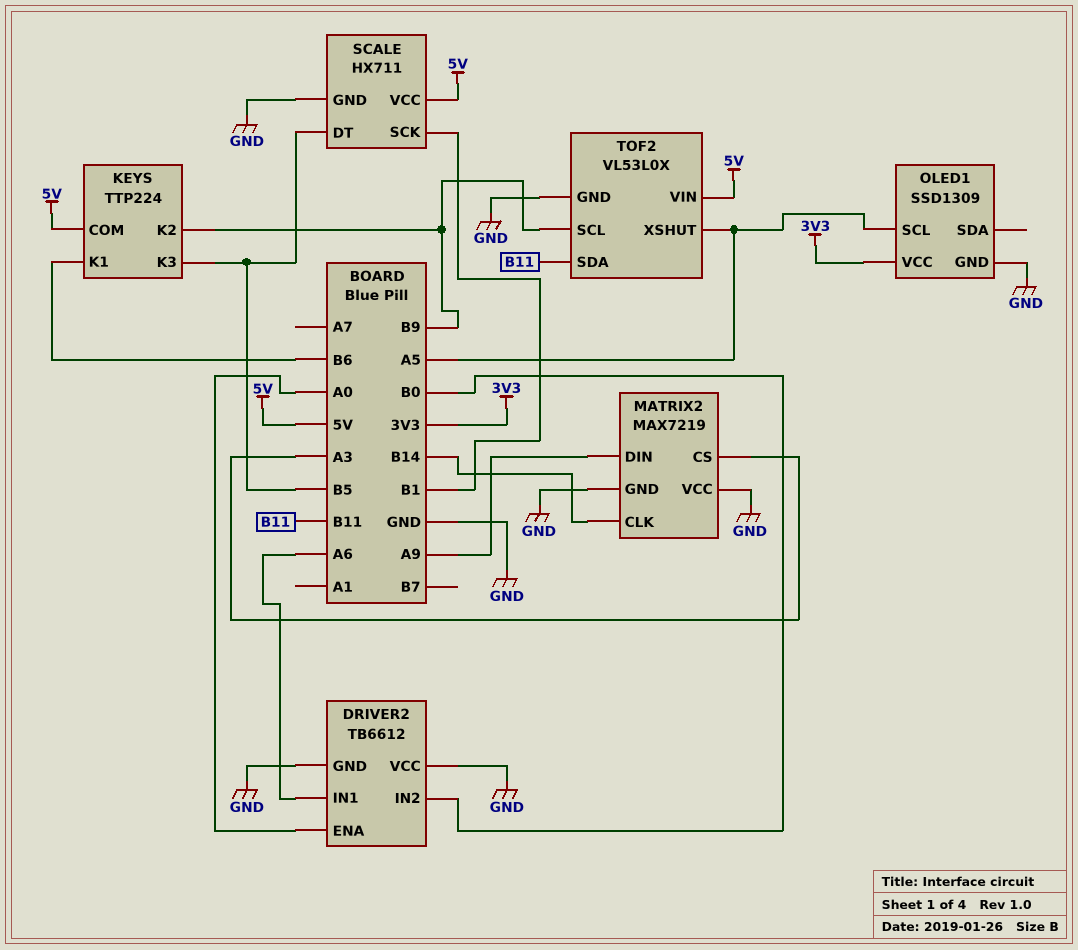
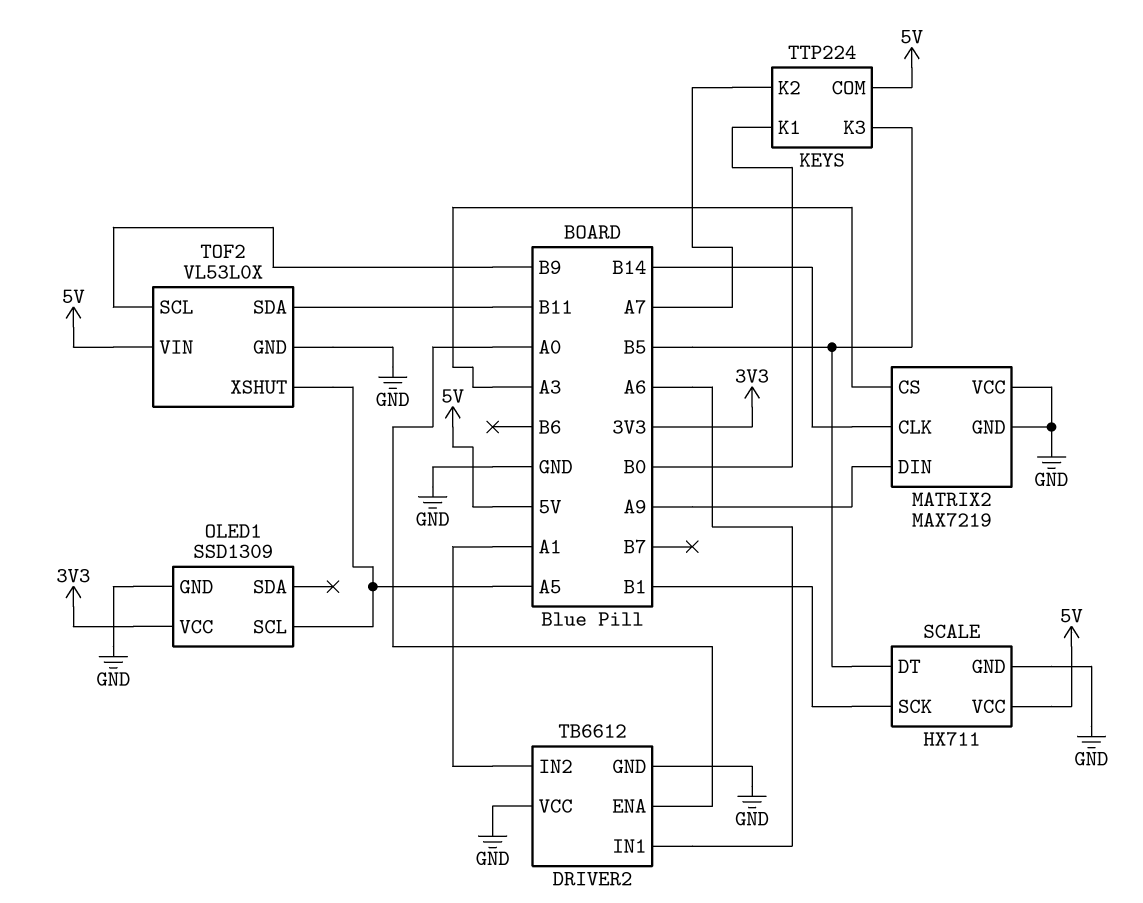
DRIVER2 pin IN2: B0 -> A1
KEYS pin K1: B6 -> B0
KEYS pin K2: B9 -> A7

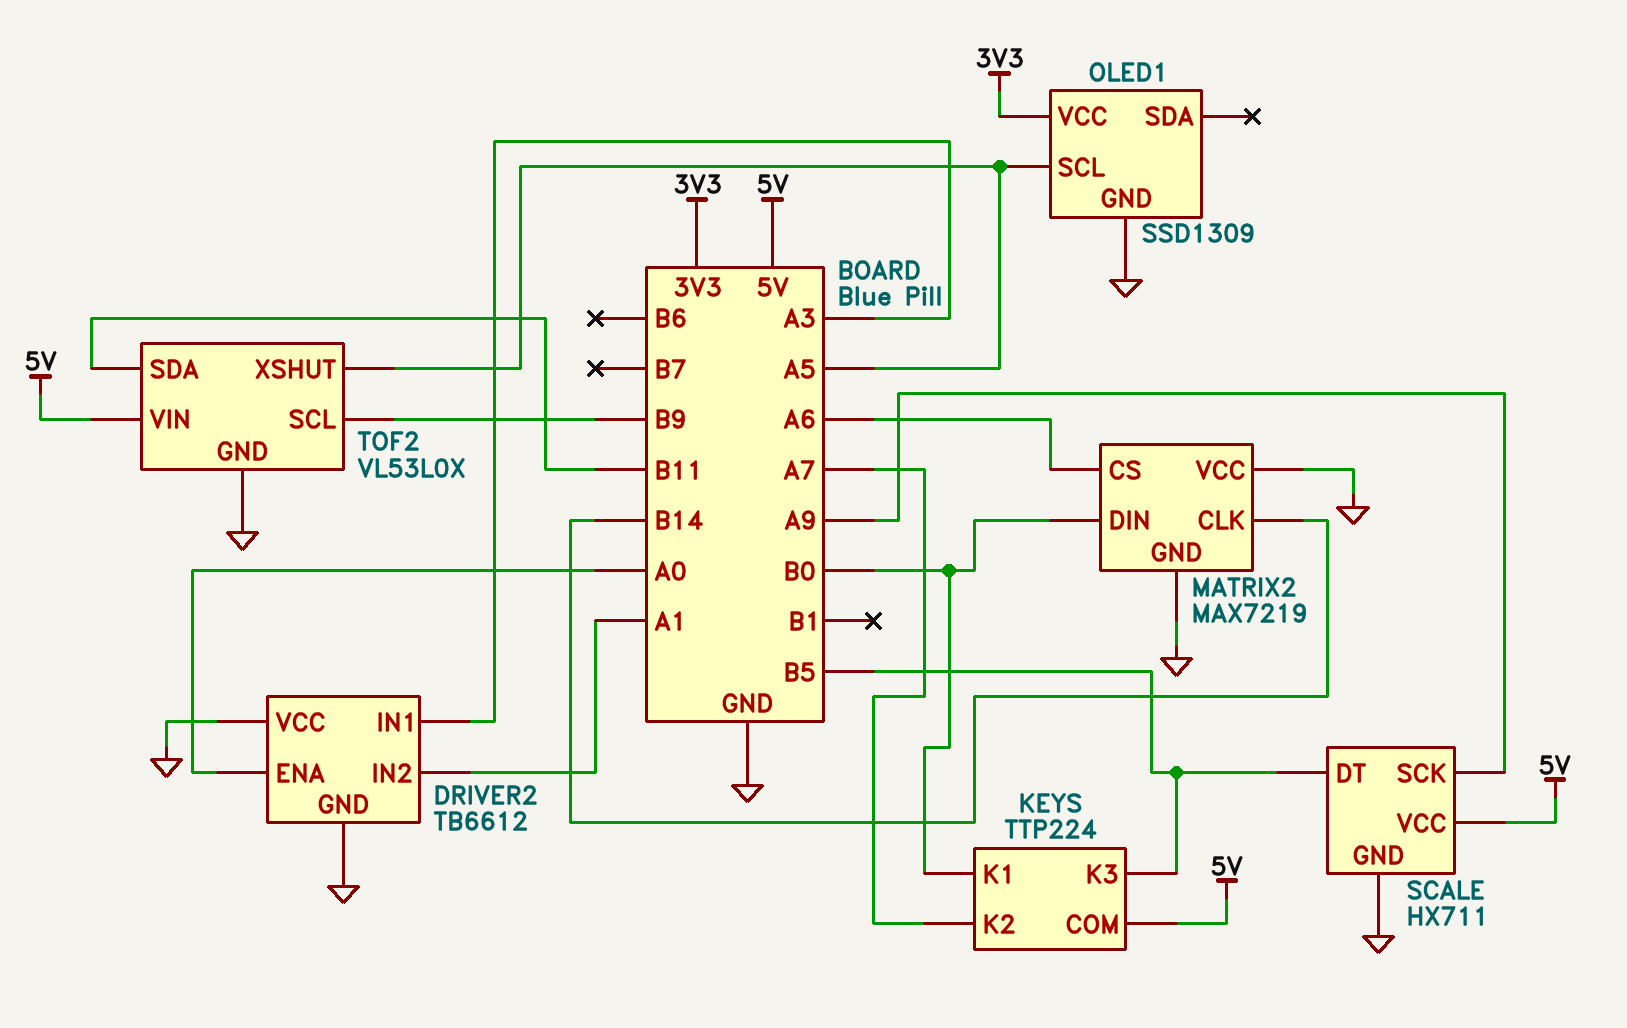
DRIVER2 pin IN1: A6 -> A3
MATRIX2 pin CS: A3 -> A6
MATRIX2 pin DIN: A9 -> B0
SCALE pin SCK: B1 -> A9

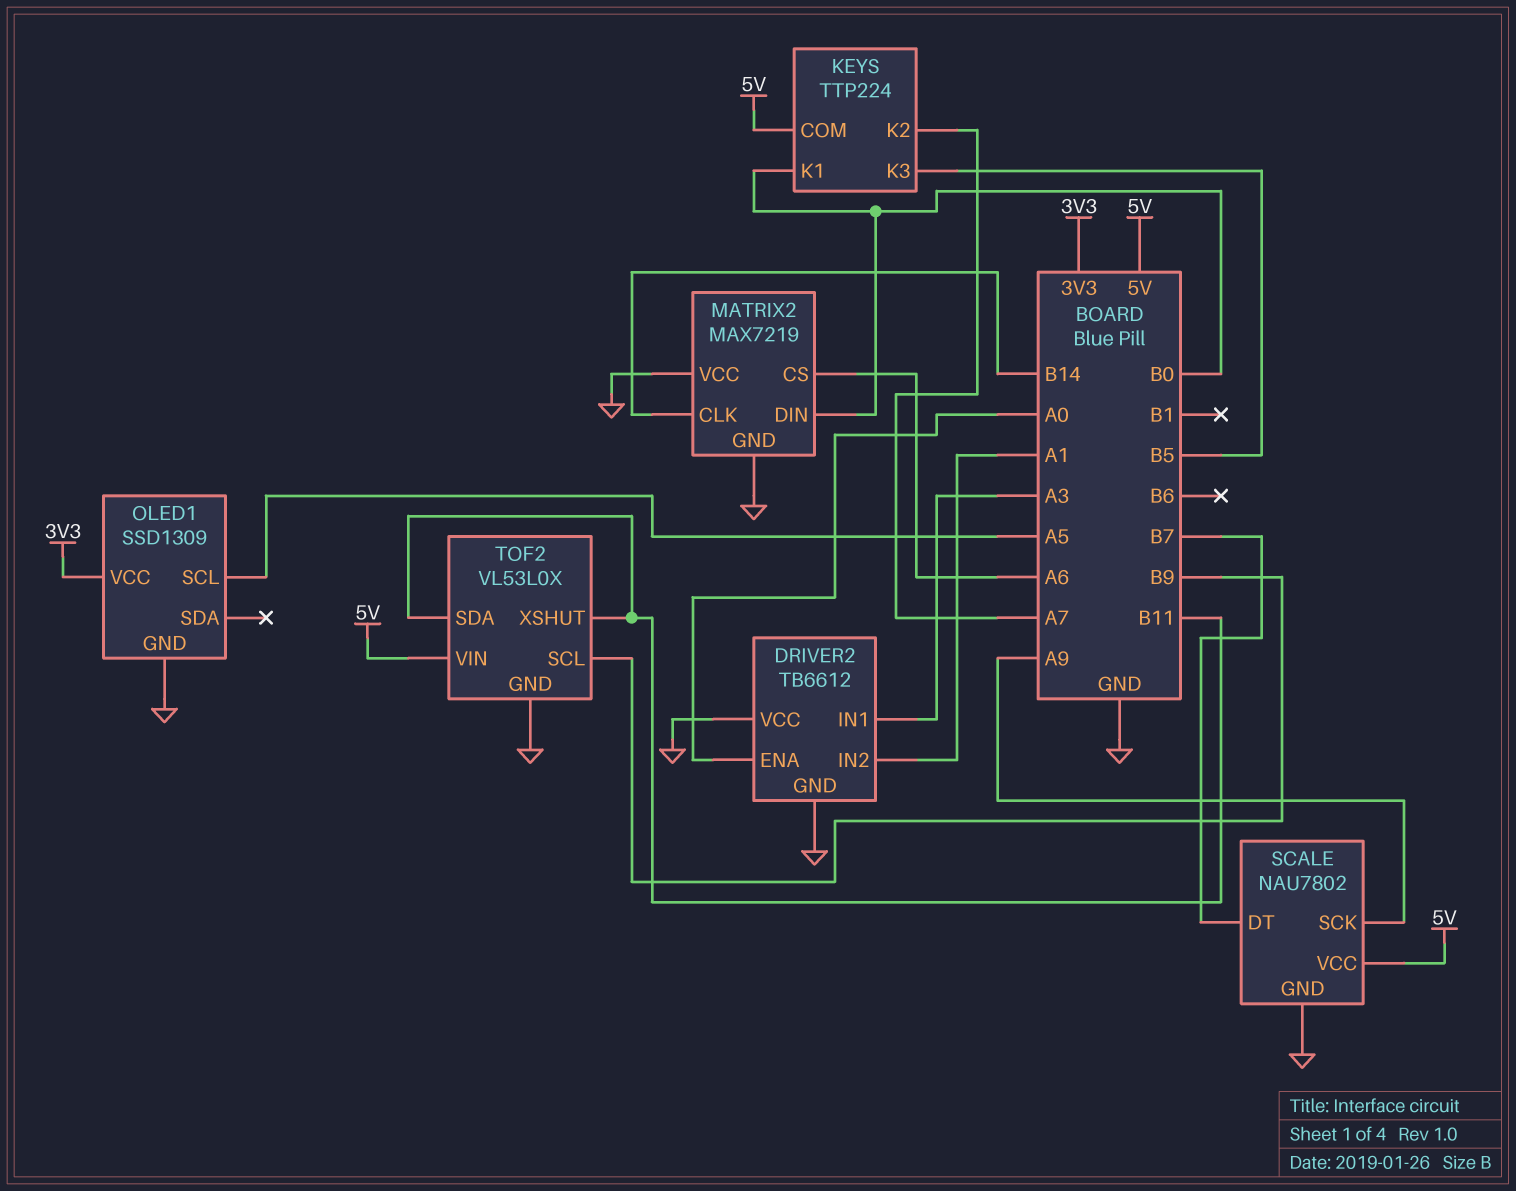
SCALE: HX711 -> NAU7802
SCALE pin DT: B5 -> B7
TOF2 pin XSHUT: A5 -> B11

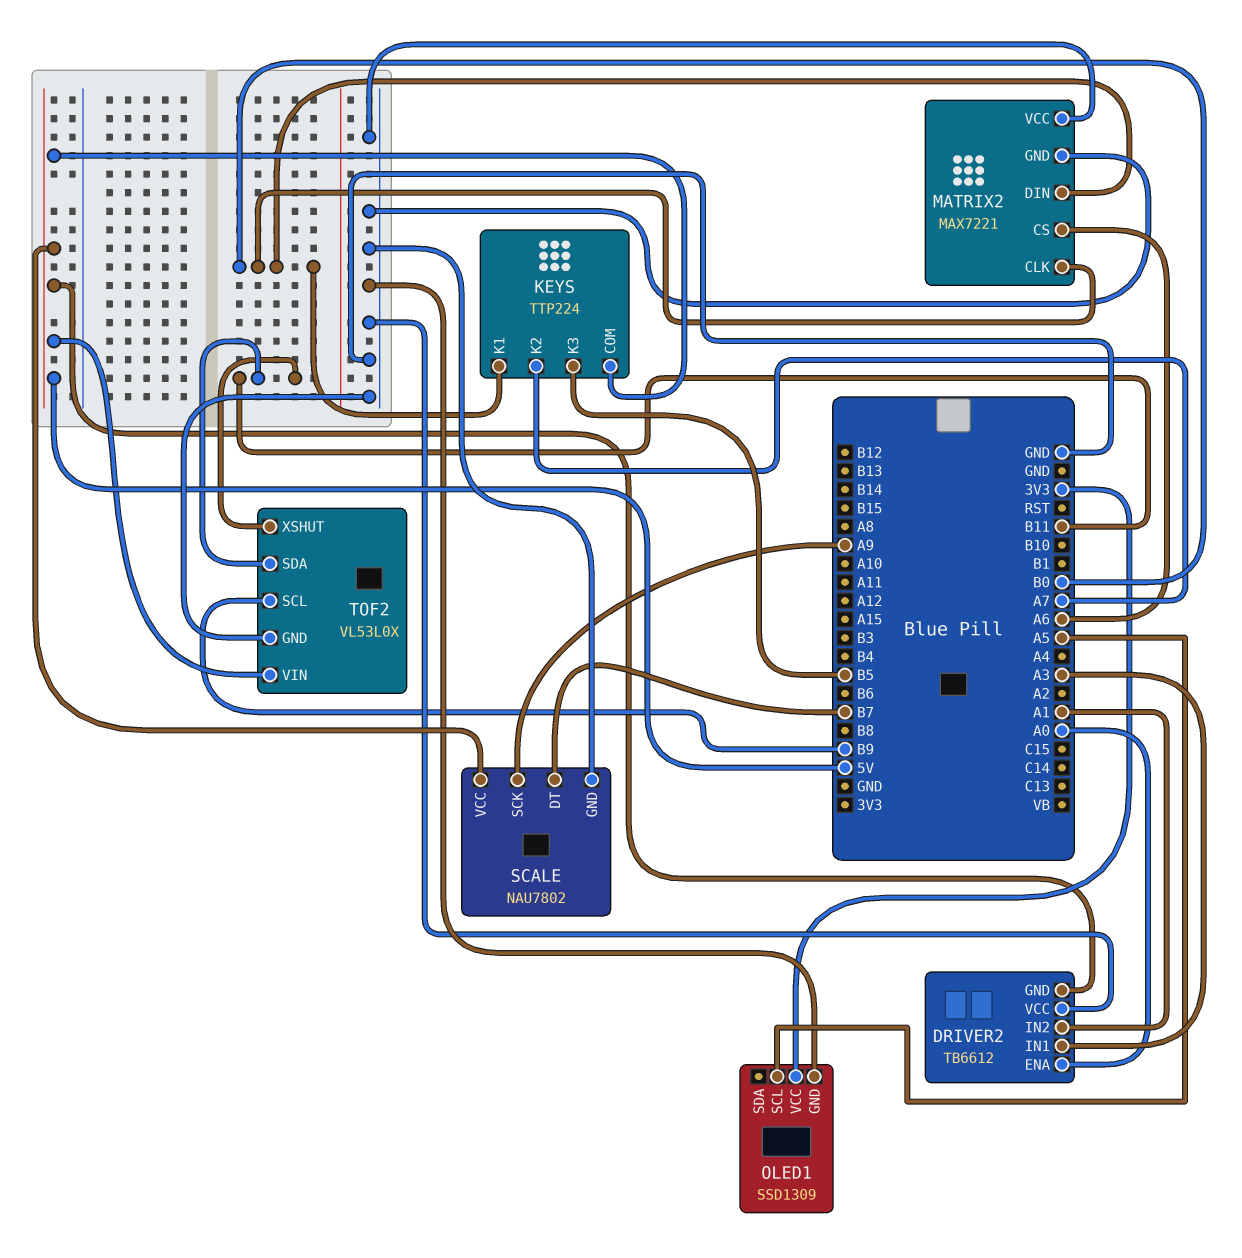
DRIVER2 pin GND: GND -> 5V
MATRIX2: MAX7219 -> MAX7221
MATRIX2 pin CLK: B14 -> B0

